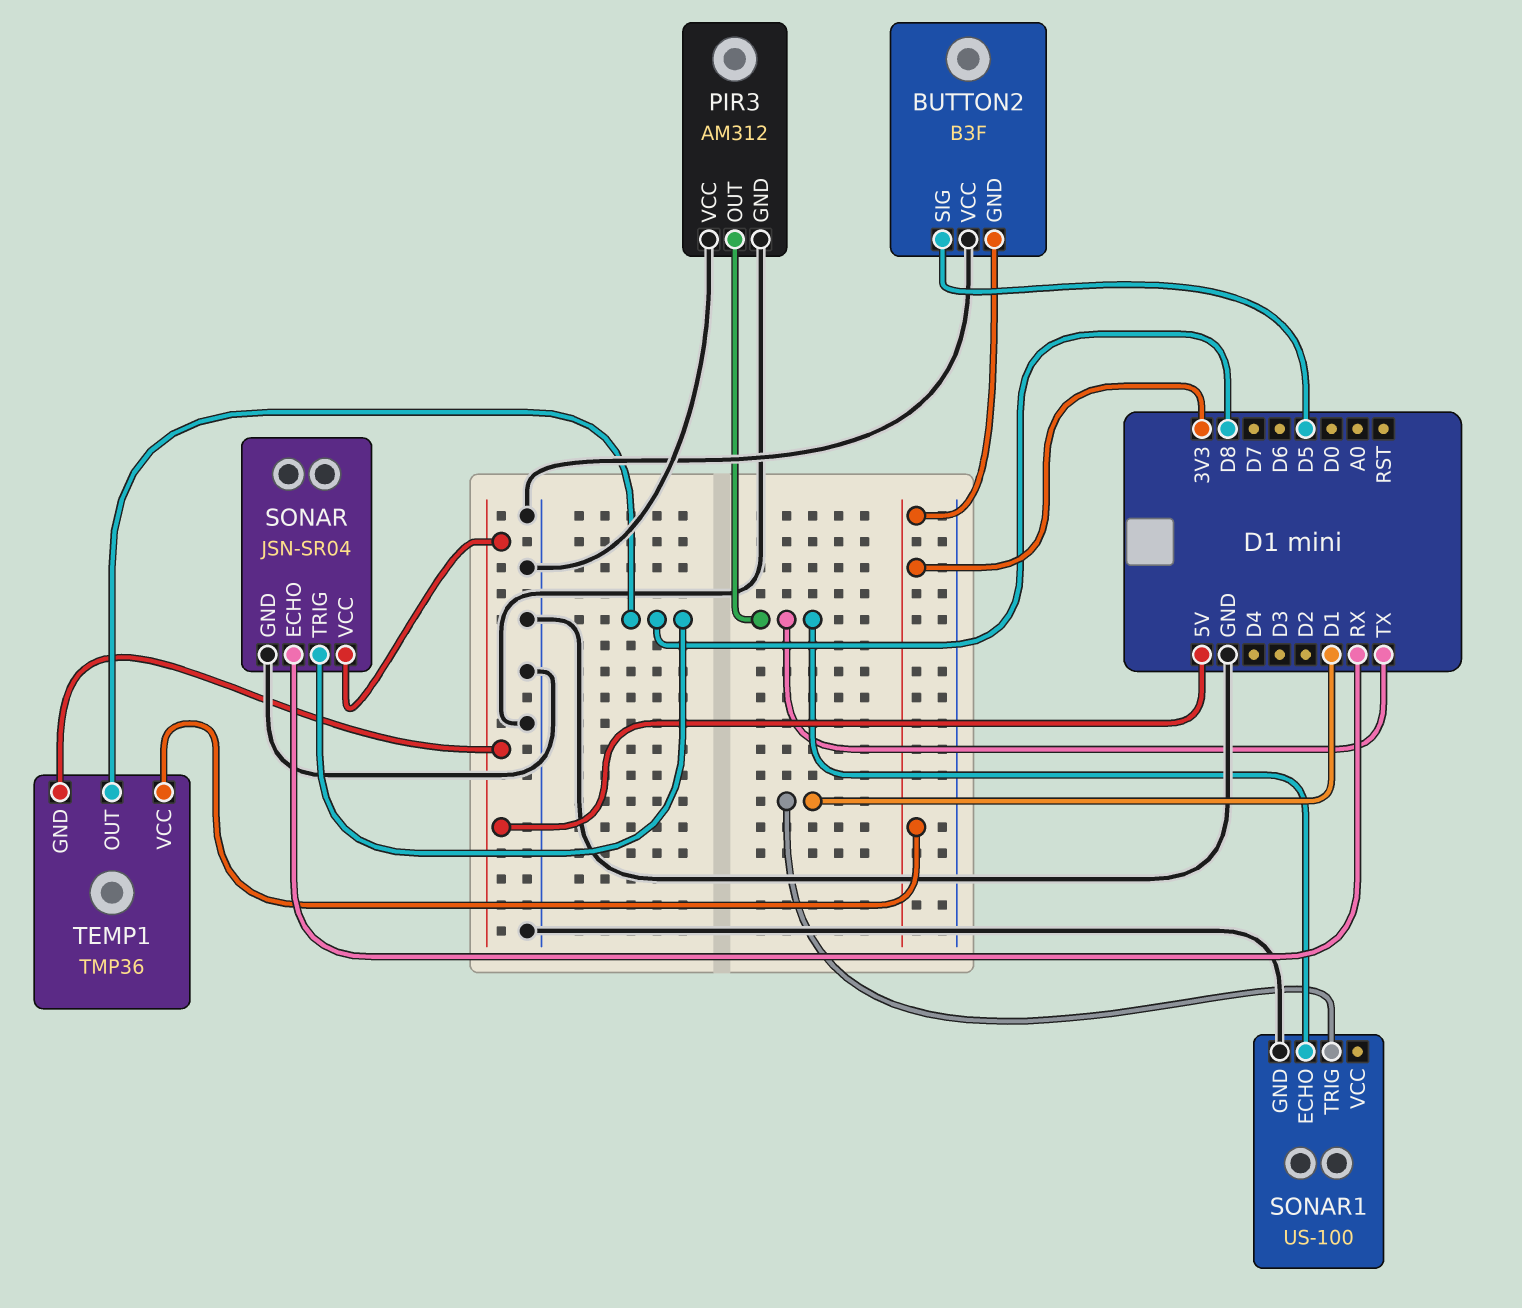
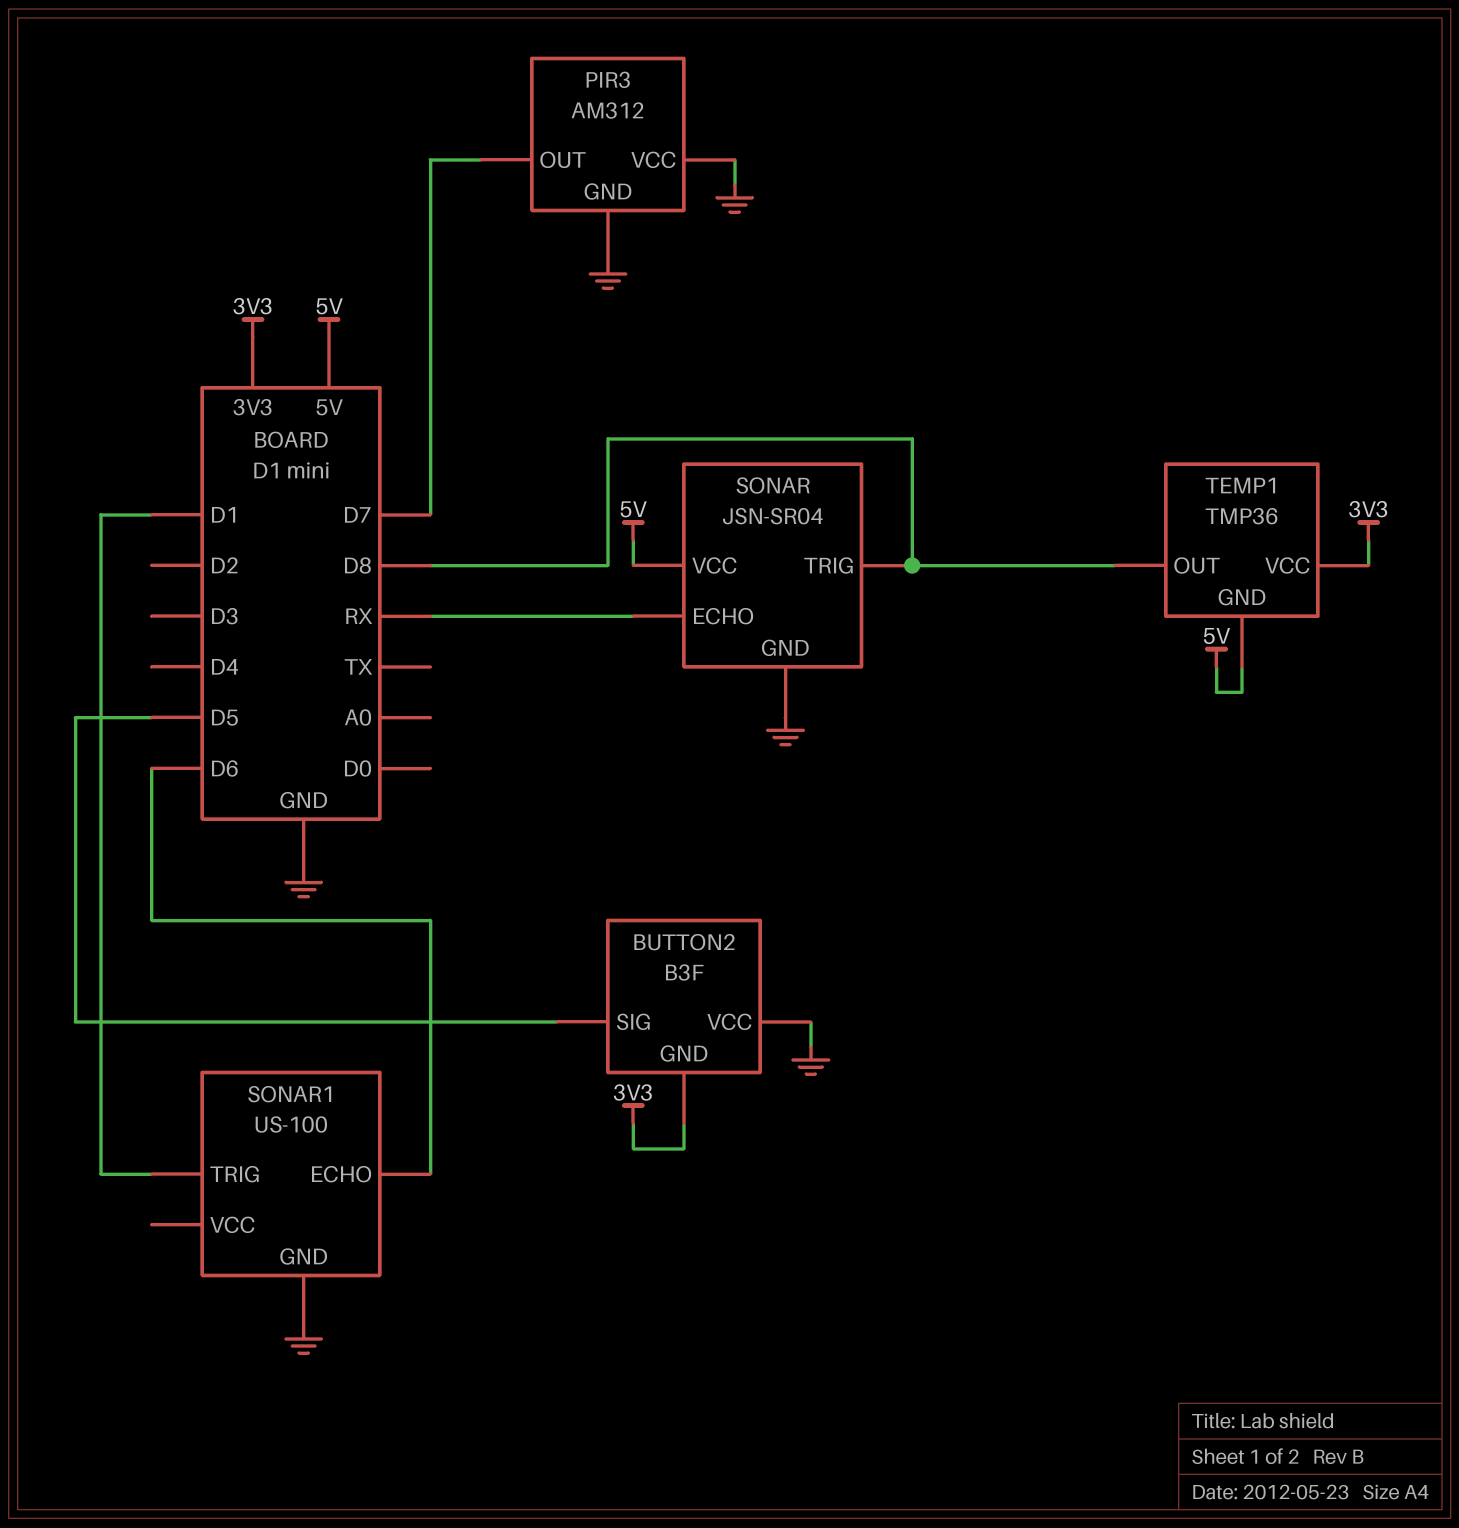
PIR3 pin OUT: TX -> D7
SONAR1 pin ECHO: TX -> D6

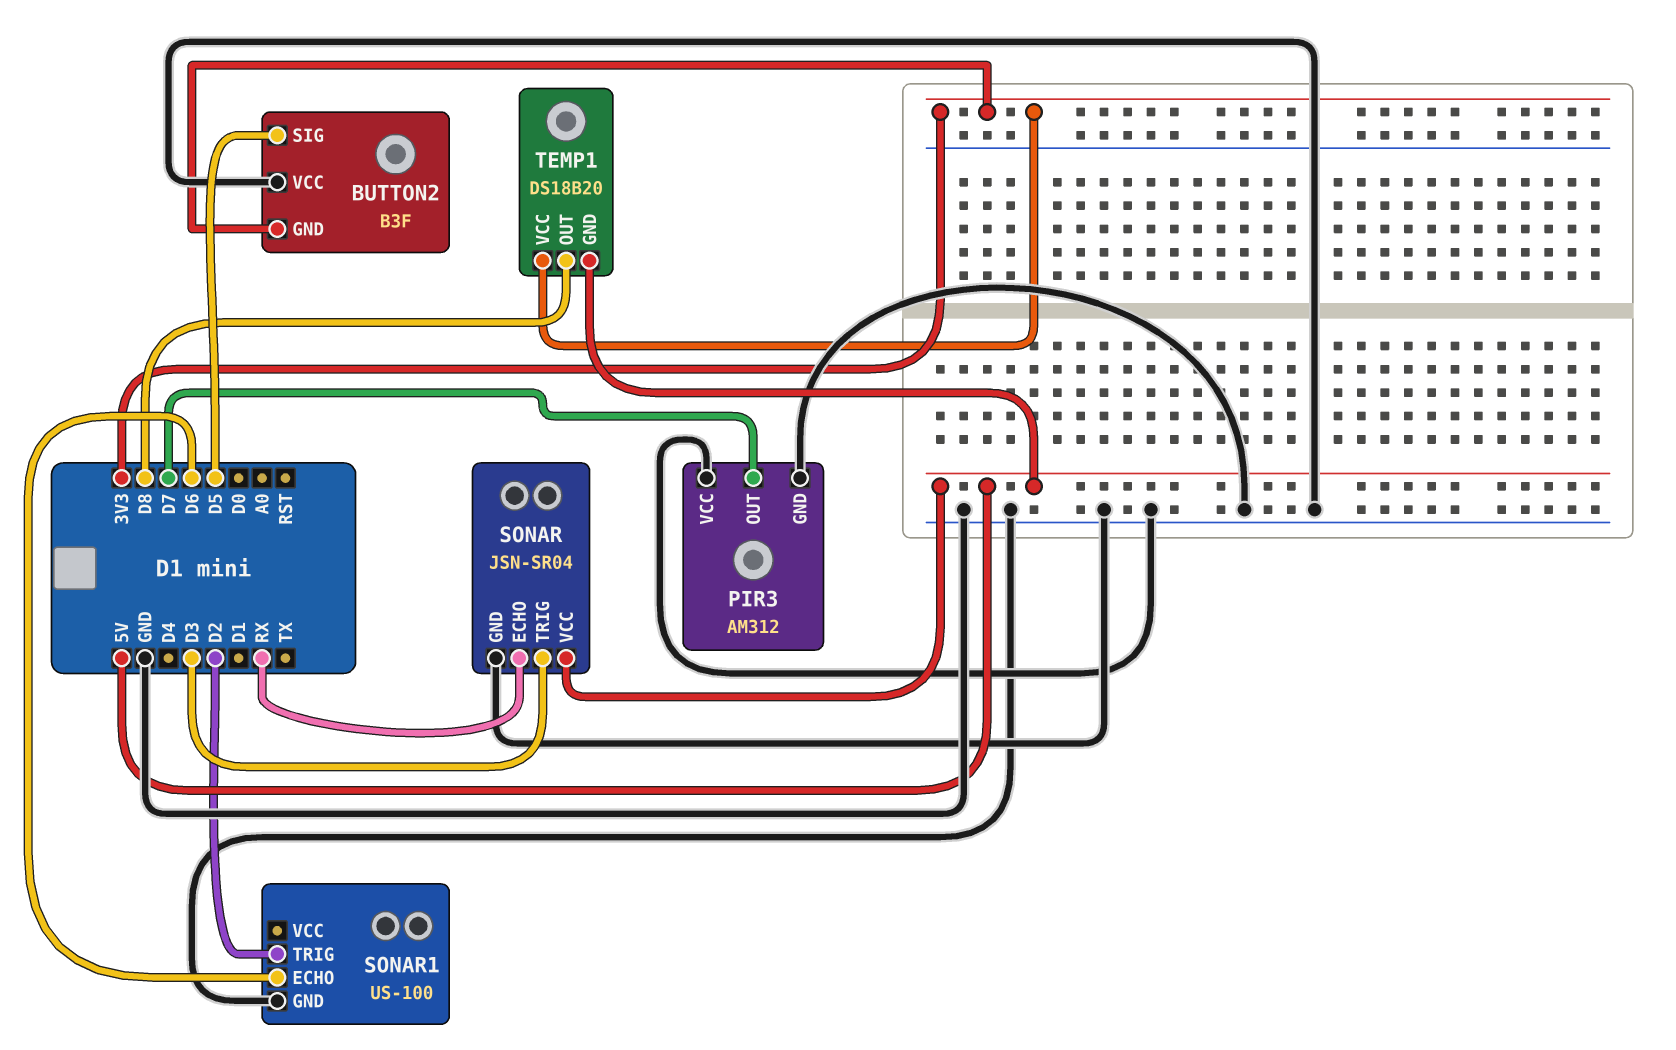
SONAR pin TRIG: D8 -> D3
SONAR1 pin TRIG: D1 -> D2
TEMP1: TMP36 -> DS18B20

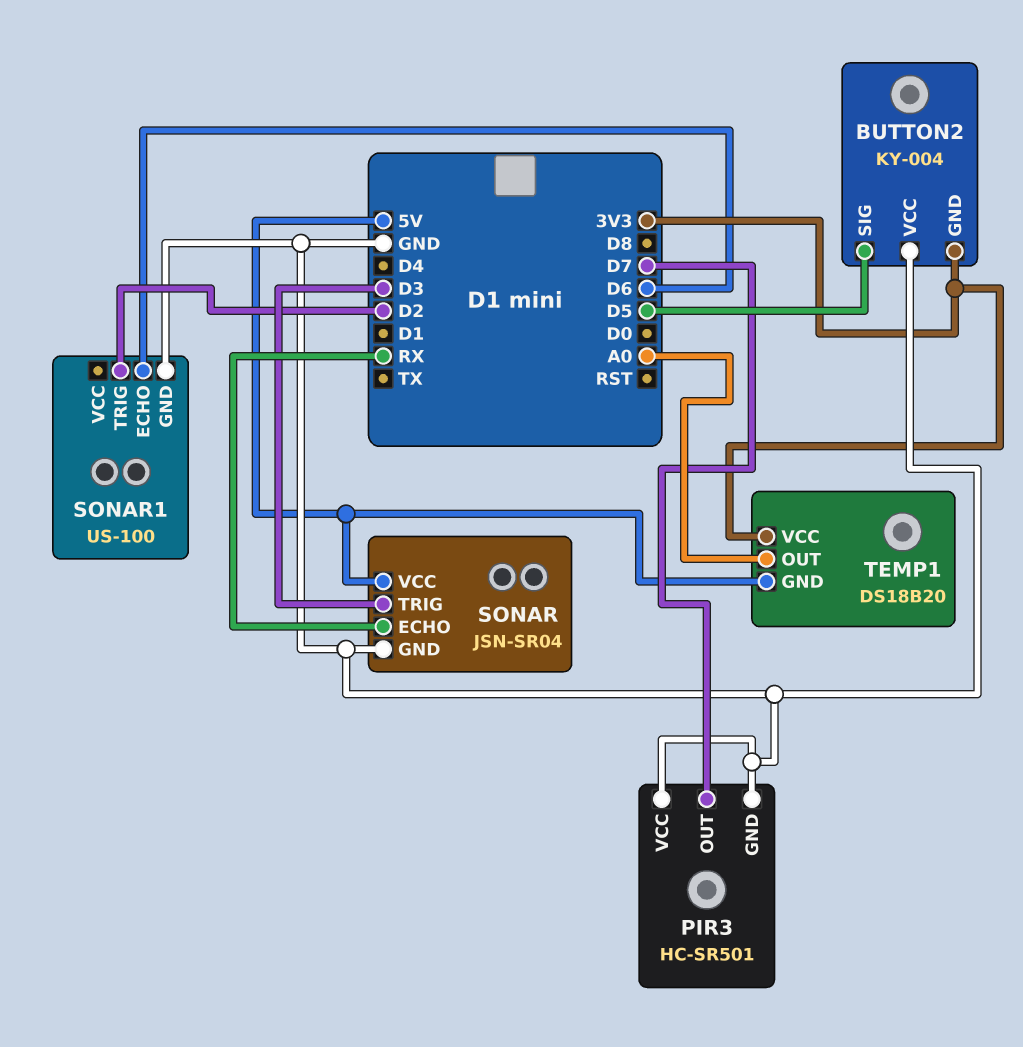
BUTTON2: B3F -> KY-004
PIR3: AM312 -> HC-SR501
TEMP1 pin OUT: D8 -> A0

